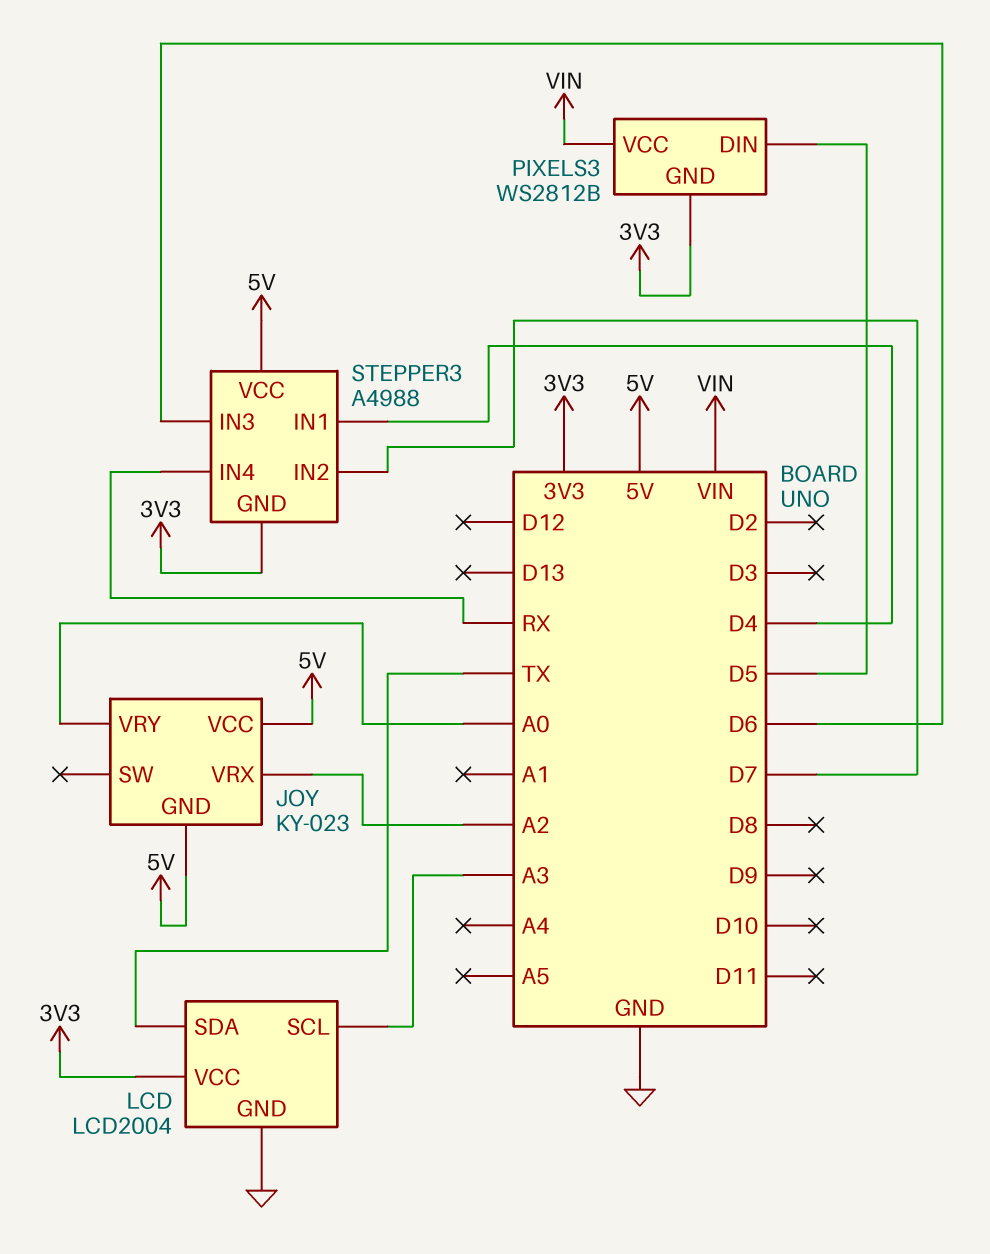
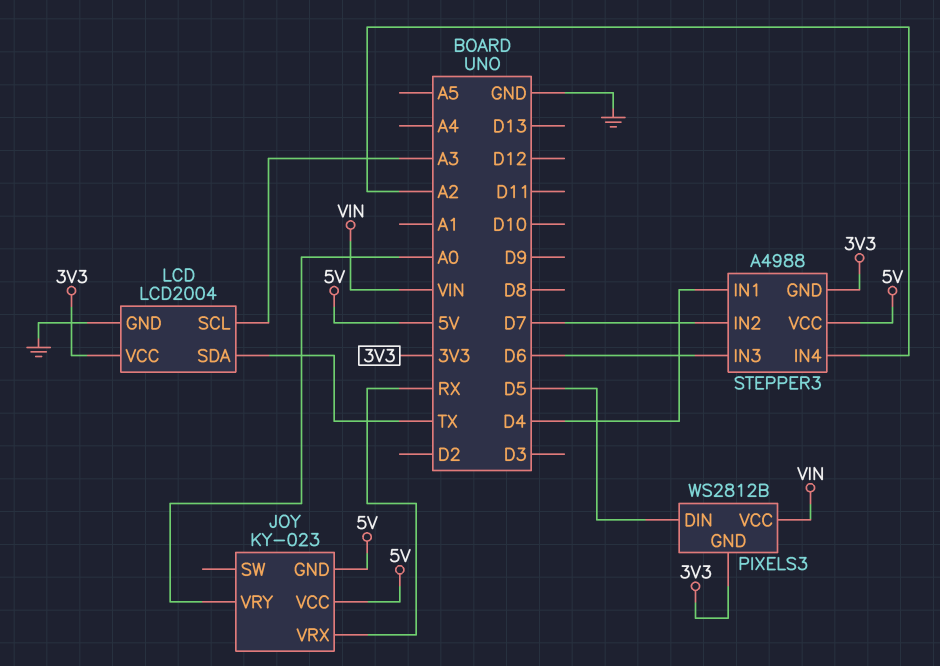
JOY pin VRX: A2 -> RX
STEPPER3 pin IN4: RX -> A2

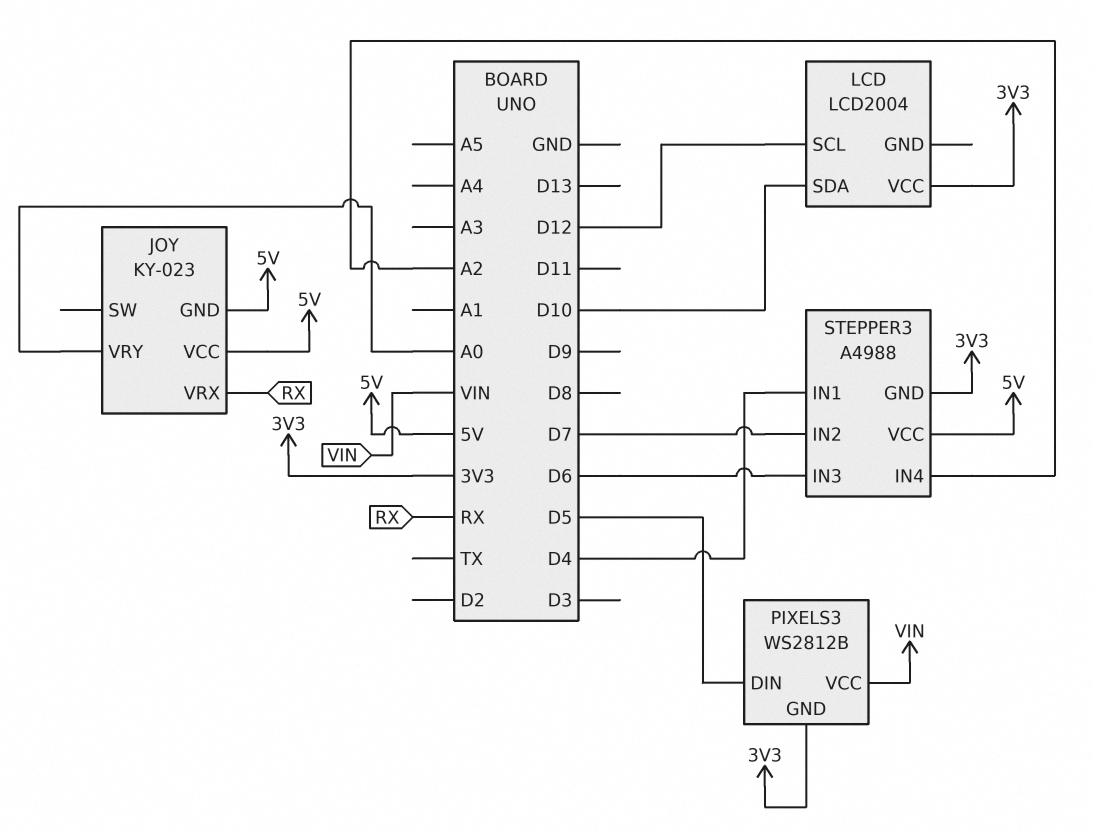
LCD pin GND: GND -> none
LCD pin SCL: A3 -> D12
LCD pin SDA: TX -> D10

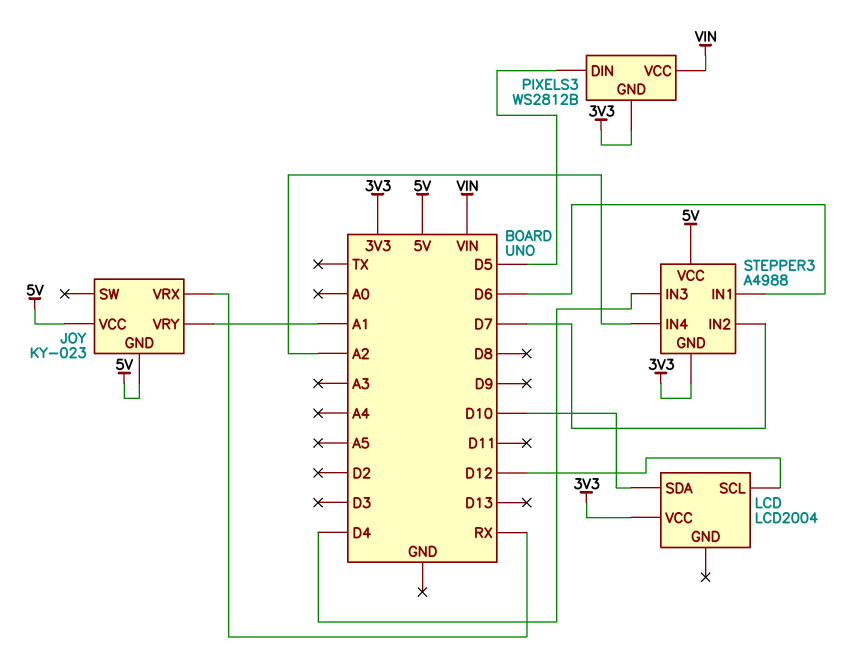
JOY pin VRY: A0 -> A1
STEPPER3 pin IN1: D4 -> D6
STEPPER3 pin IN3: D6 -> D4

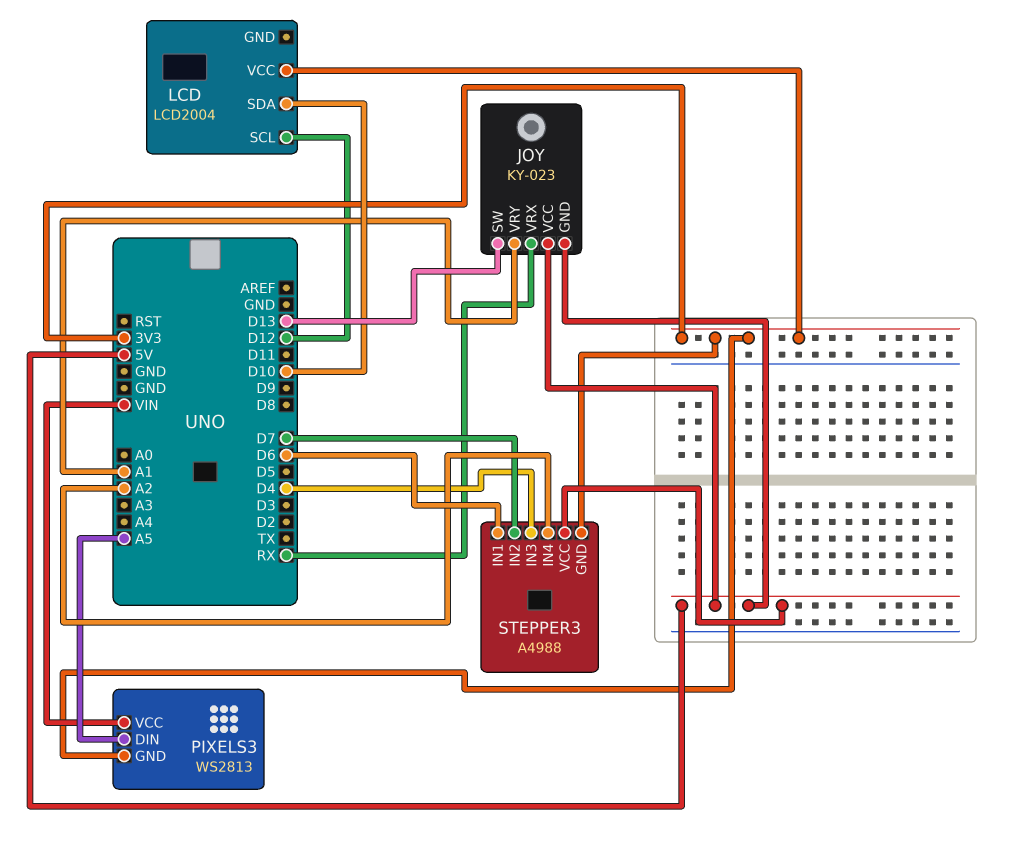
JOY pin SW: none -> D13
PIXELS3: WS2812B -> WS2813
PIXELS3 pin DIN: D5 -> A5

